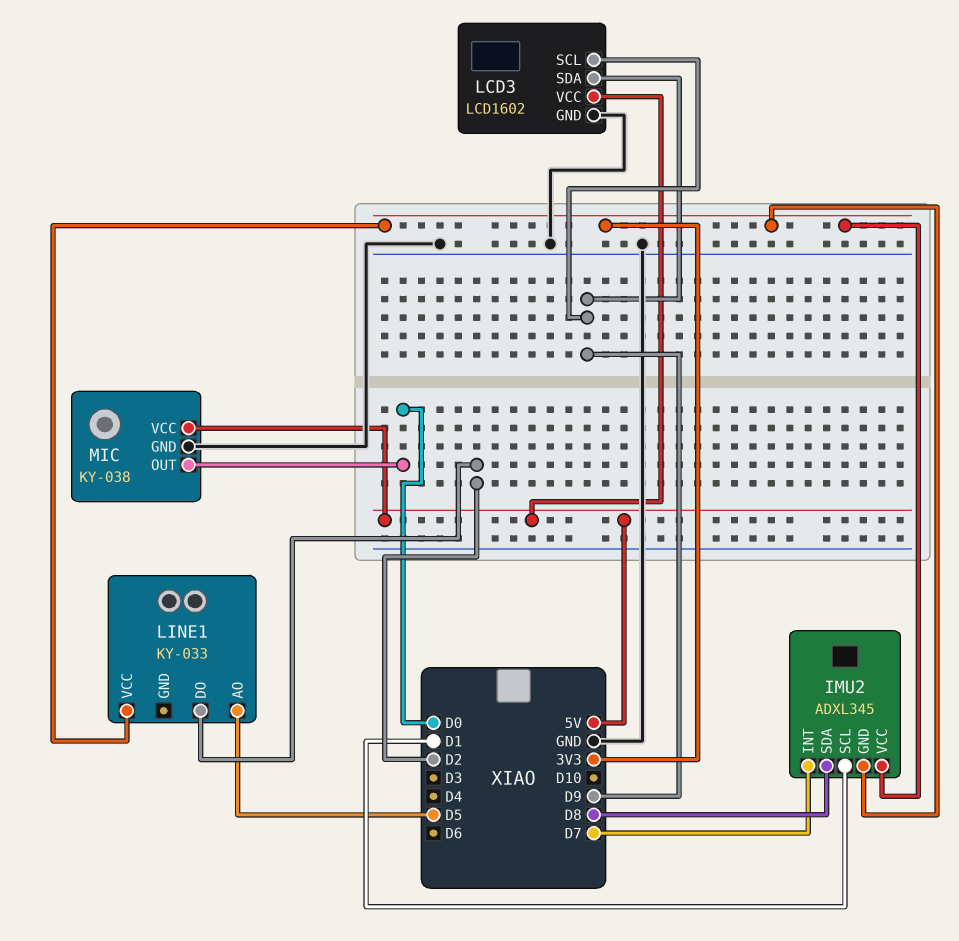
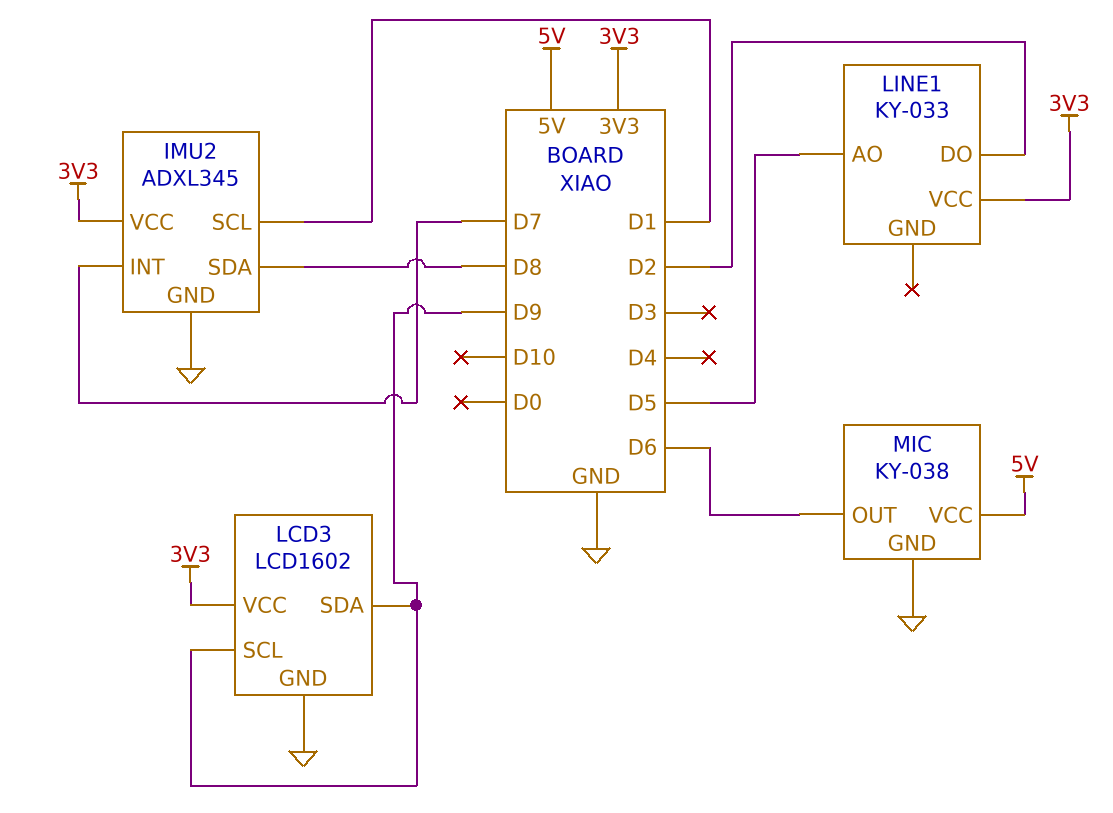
IMU2 pin GND: 3V3 -> GND
LCD3 pin VCC: 5V -> 3V3
MIC pin OUT: D0 -> D6

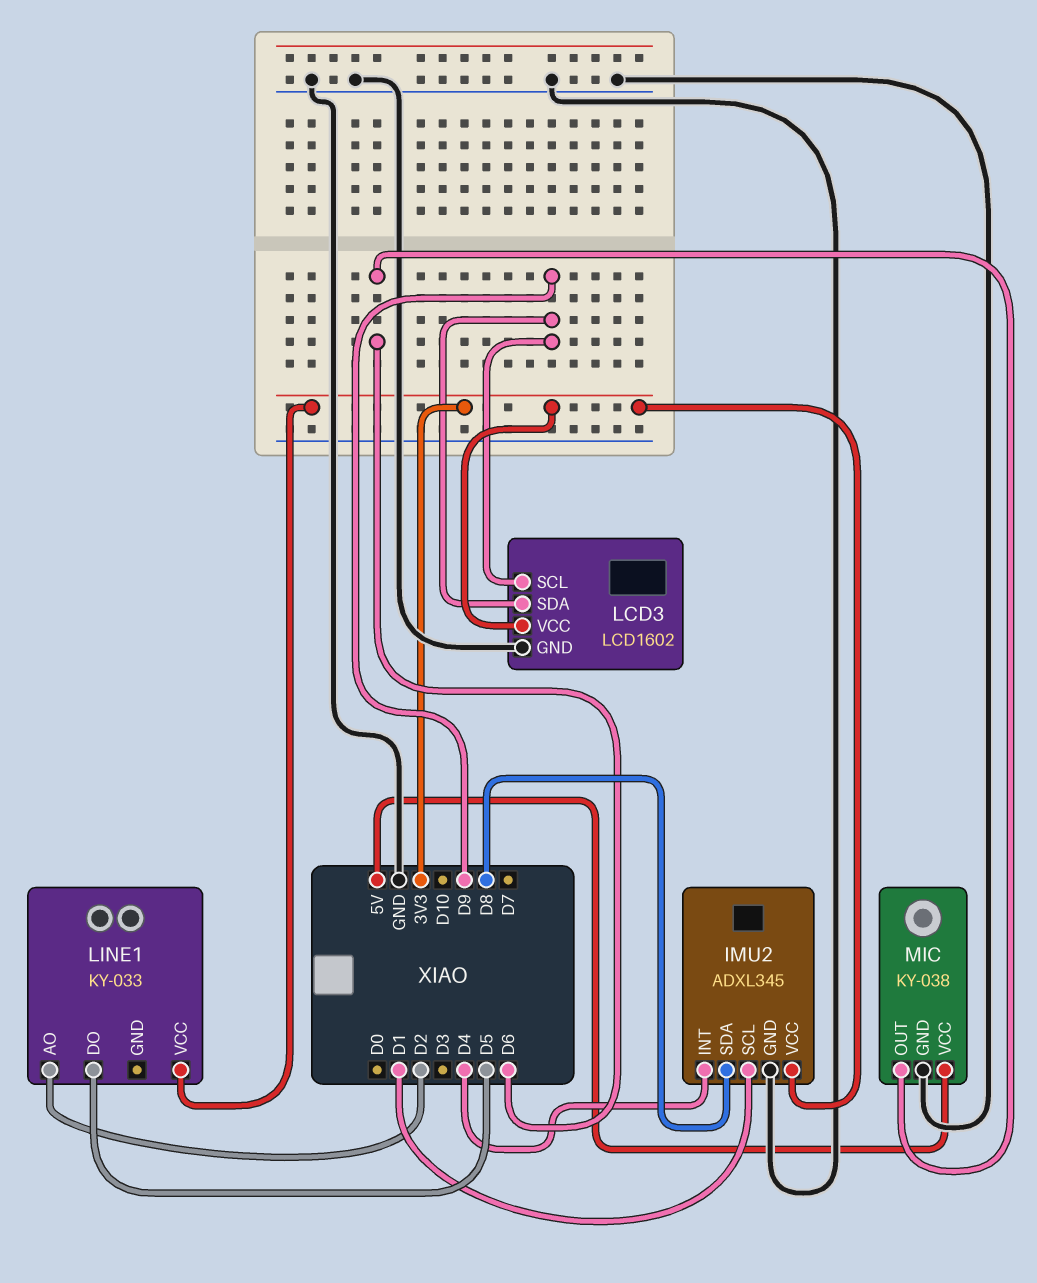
IMU2 pin INT: D7 -> D4
LINE1 pin AO: D5 -> D2
LINE1 pin DO: D2 -> D5

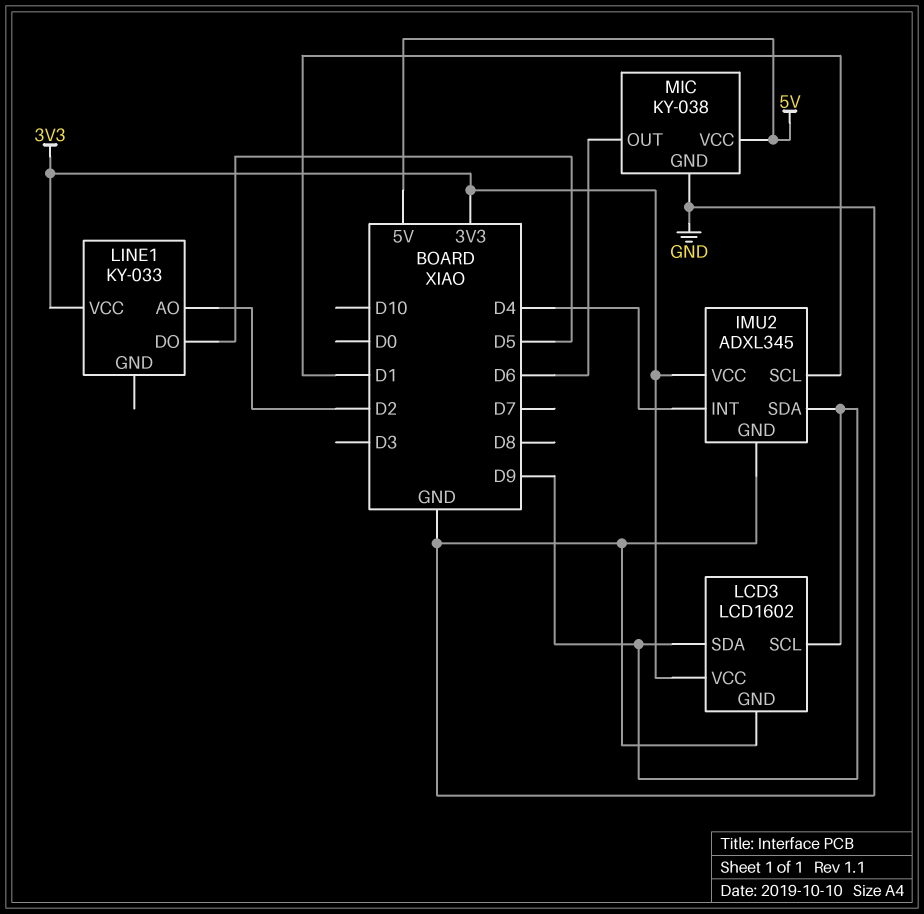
IMU2 pin SDA: D8 -> D9

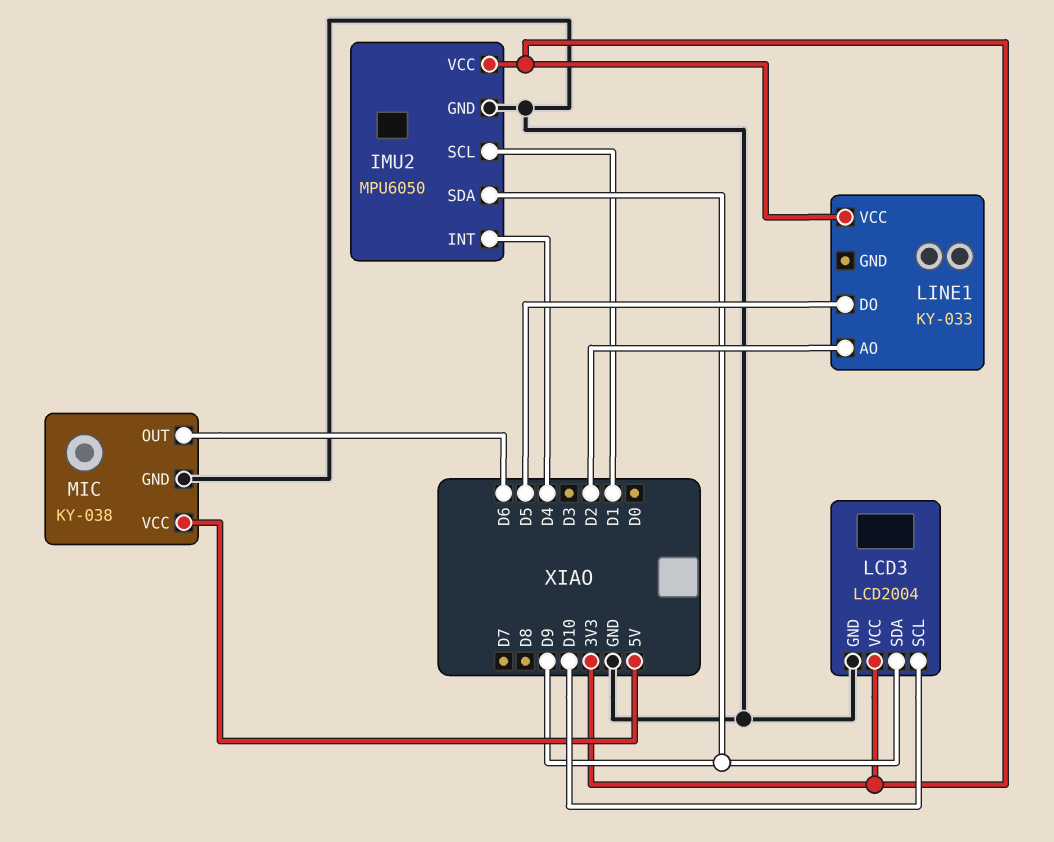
IMU2: ADXL345 -> MPU6050
LCD3: LCD1602 -> LCD2004
LCD3 pin SCL: D9 -> D10

